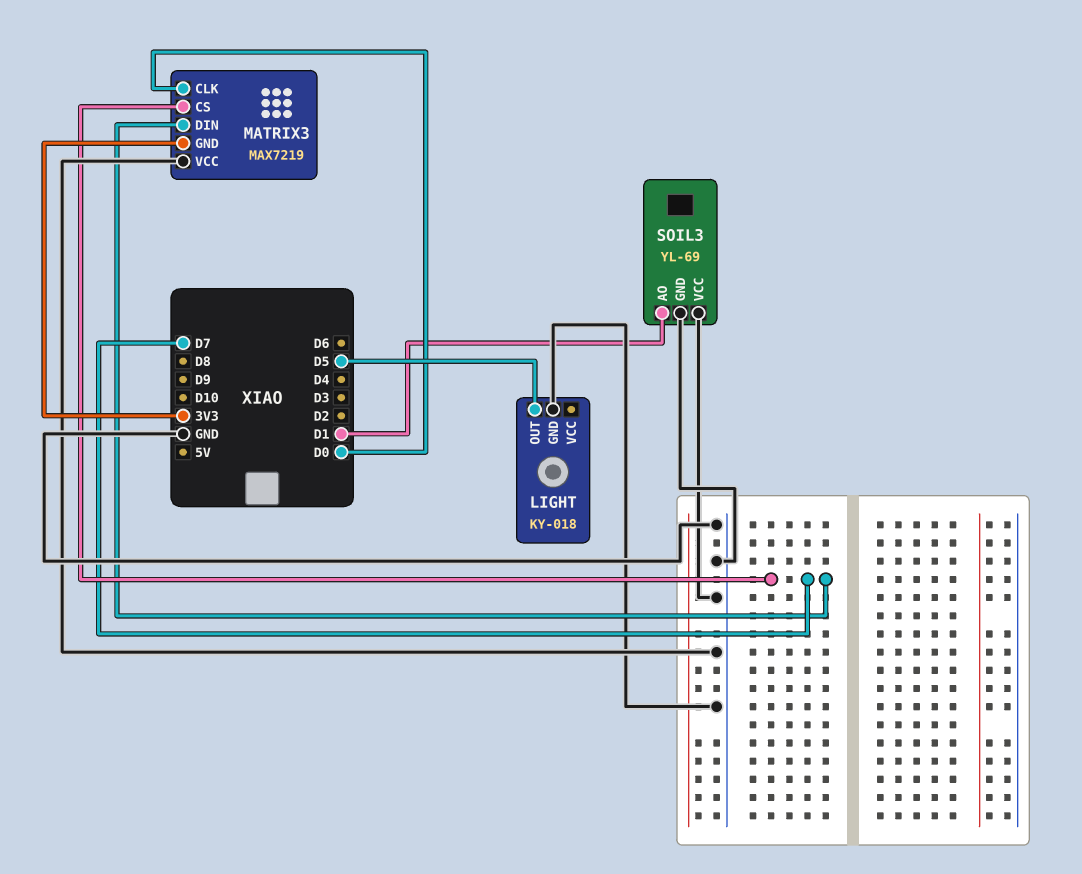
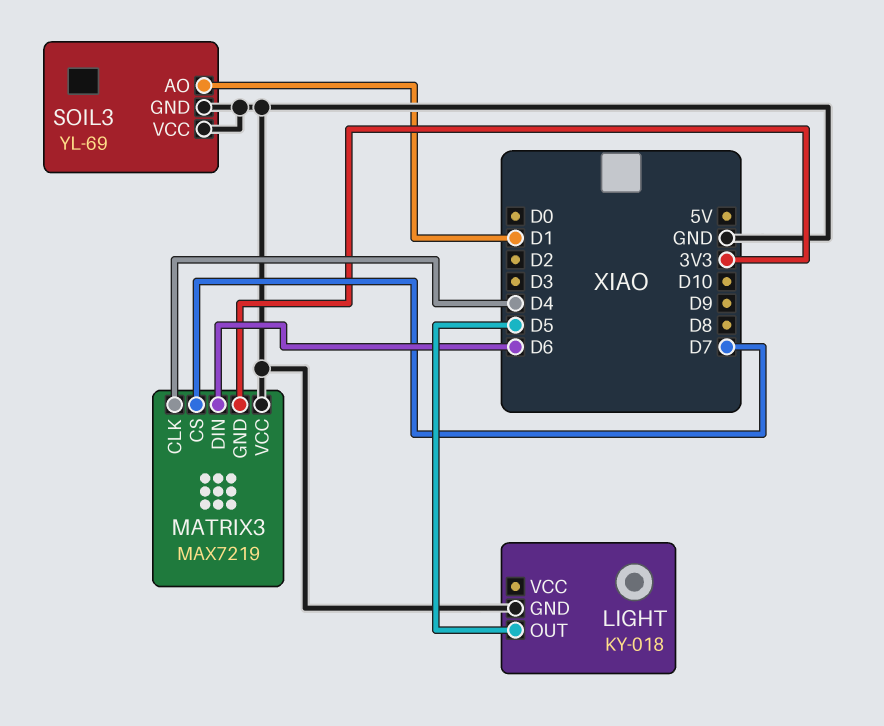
MATRIX3 pin CLK: D0 -> D4
MATRIX3 pin DIN: D7 -> D6

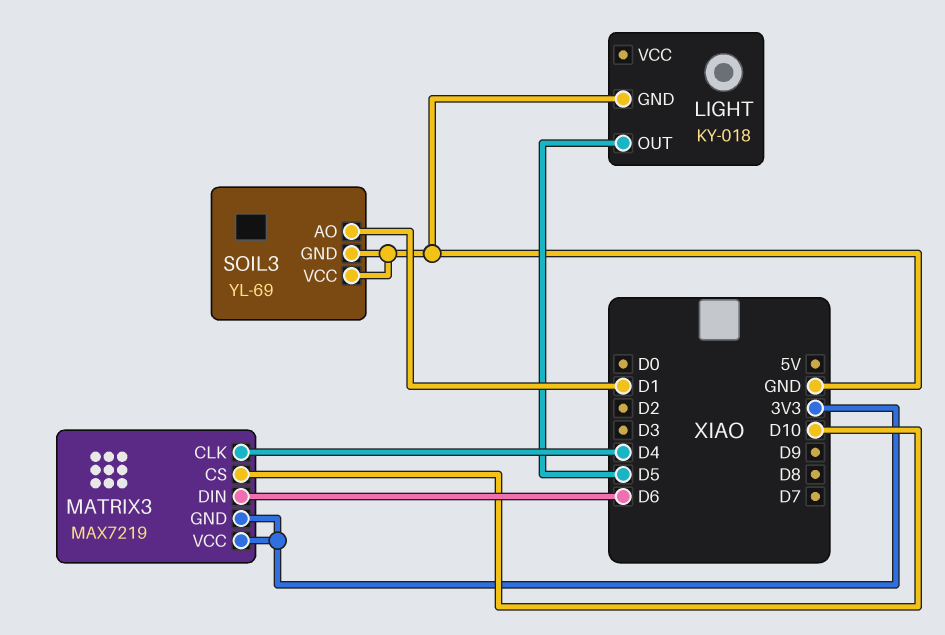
MATRIX3 pin CS: D7 -> D10
MATRIX3 pin VCC: GND -> 3V3

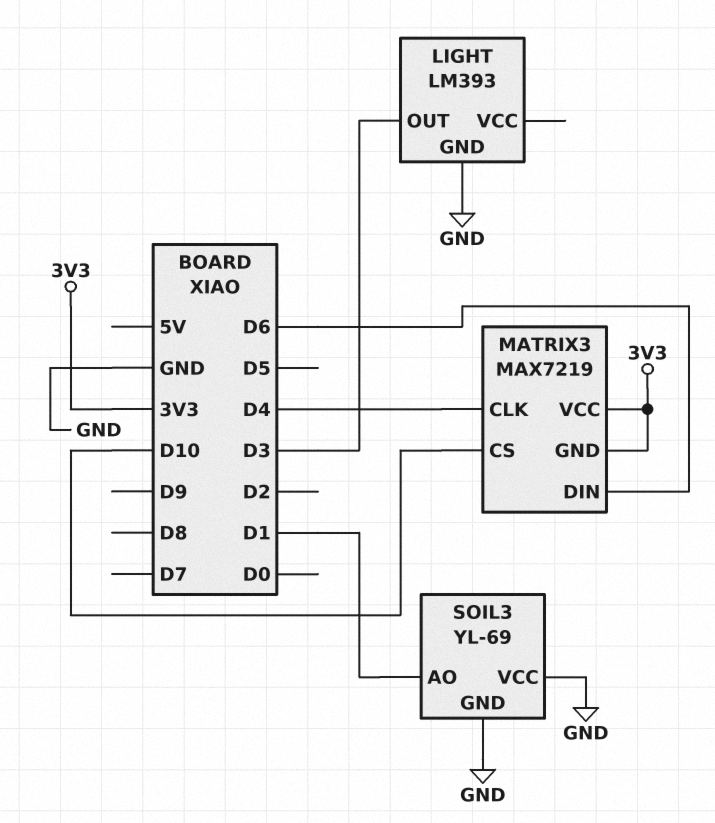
LIGHT: KY-018 -> LM393
LIGHT pin OUT: D5 -> D3

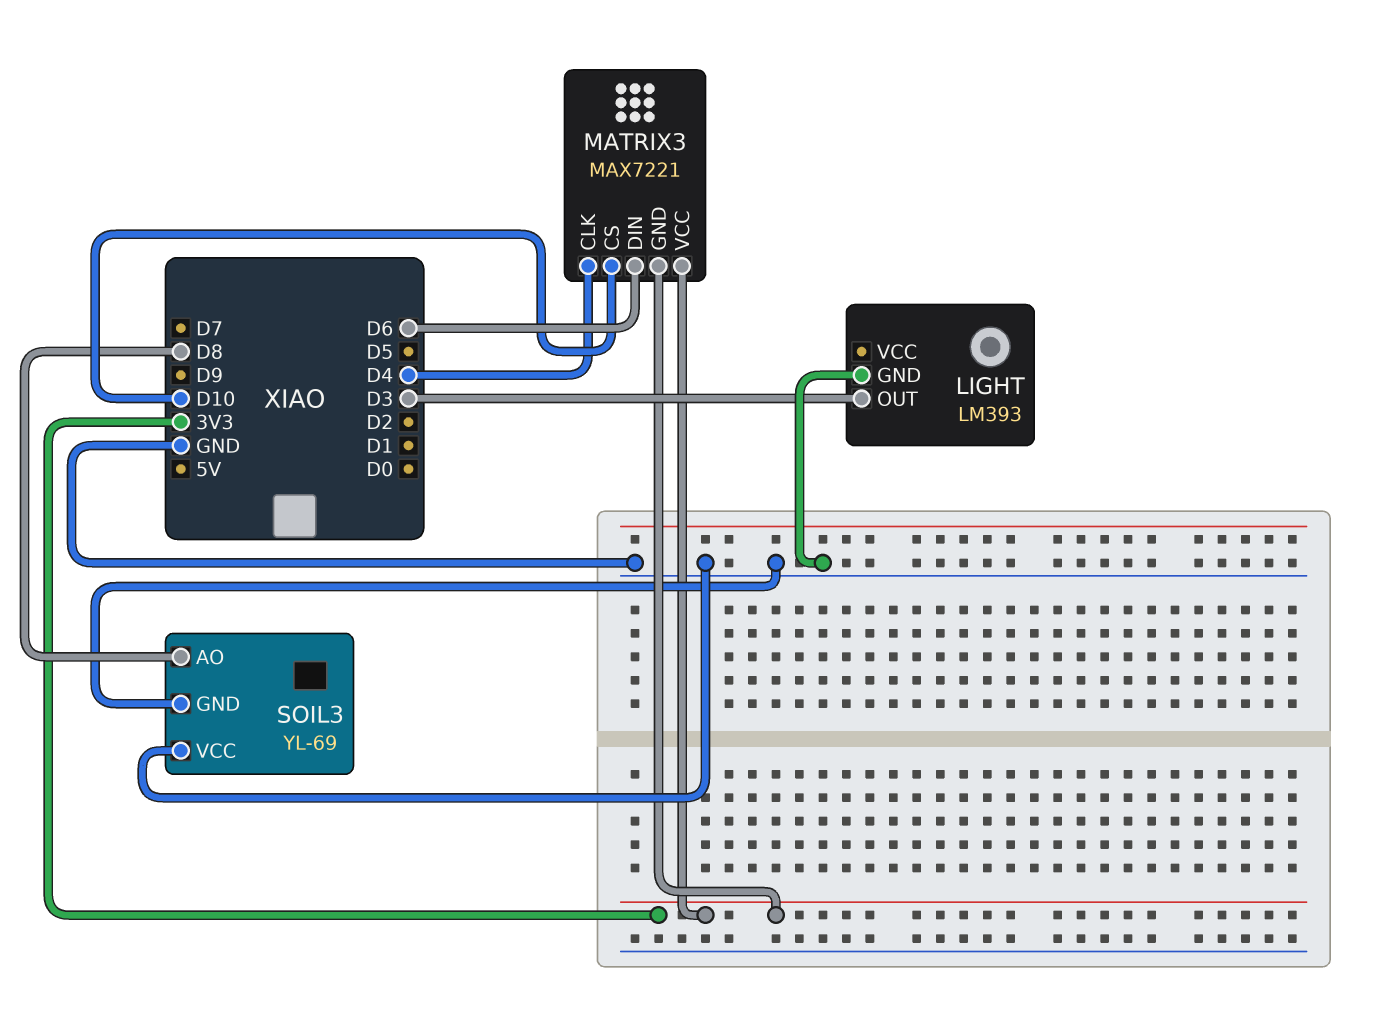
MATRIX3: MAX7219 -> MAX7221
SOIL3 pin AO: D1 -> D8

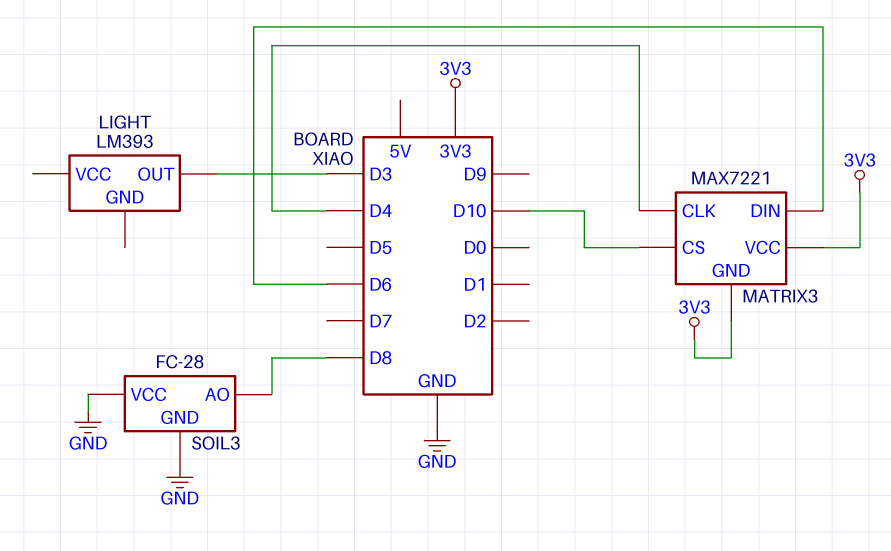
LIGHT pin GND: GND -> none
SOIL3: YL-69 -> FC-28

